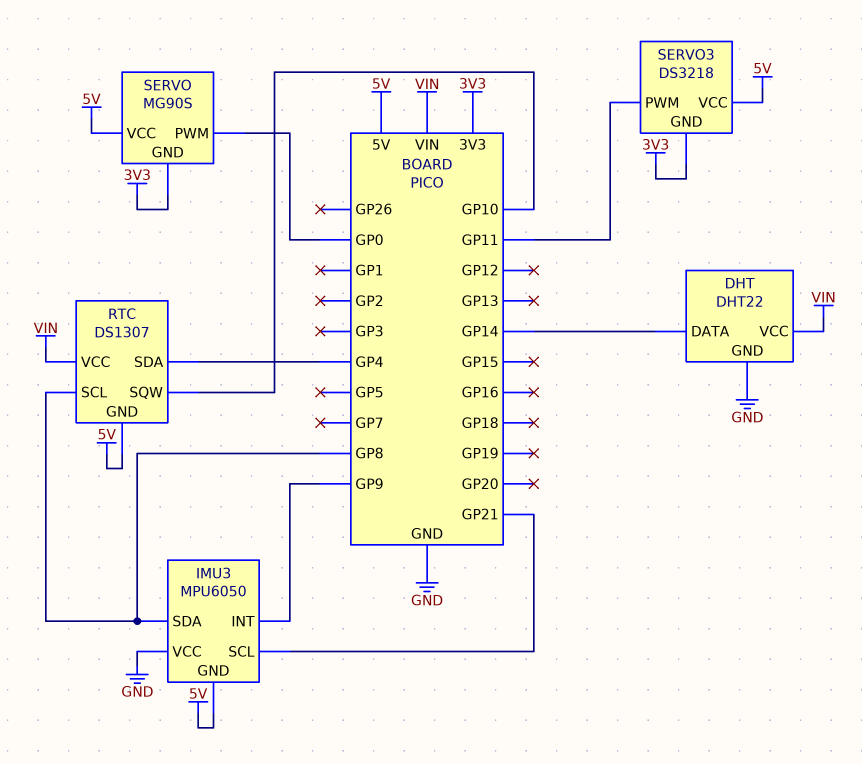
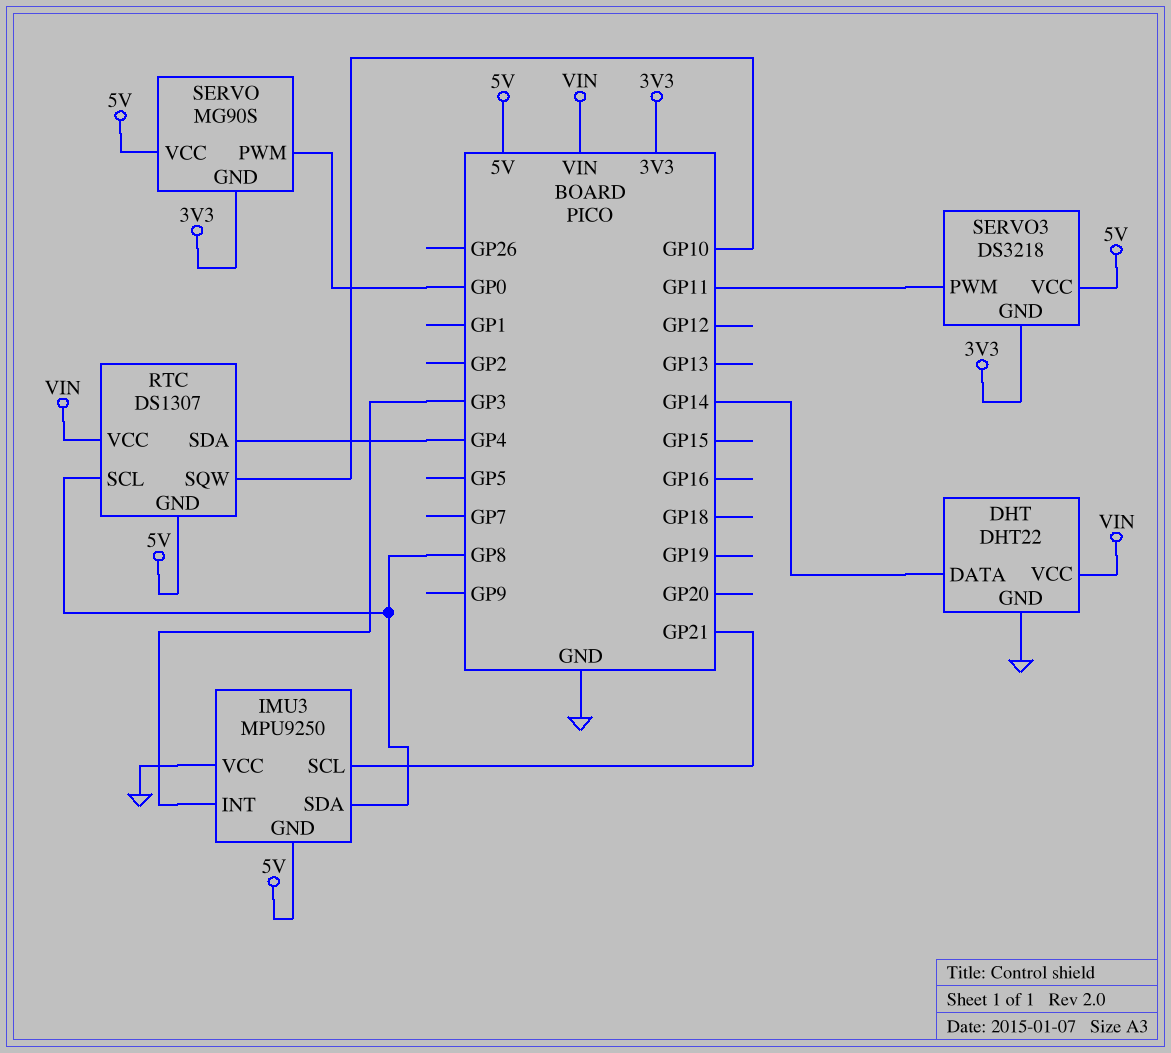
IMU3: MPU6050 -> MPU9250
IMU3 pin INT: GP9 -> GP3

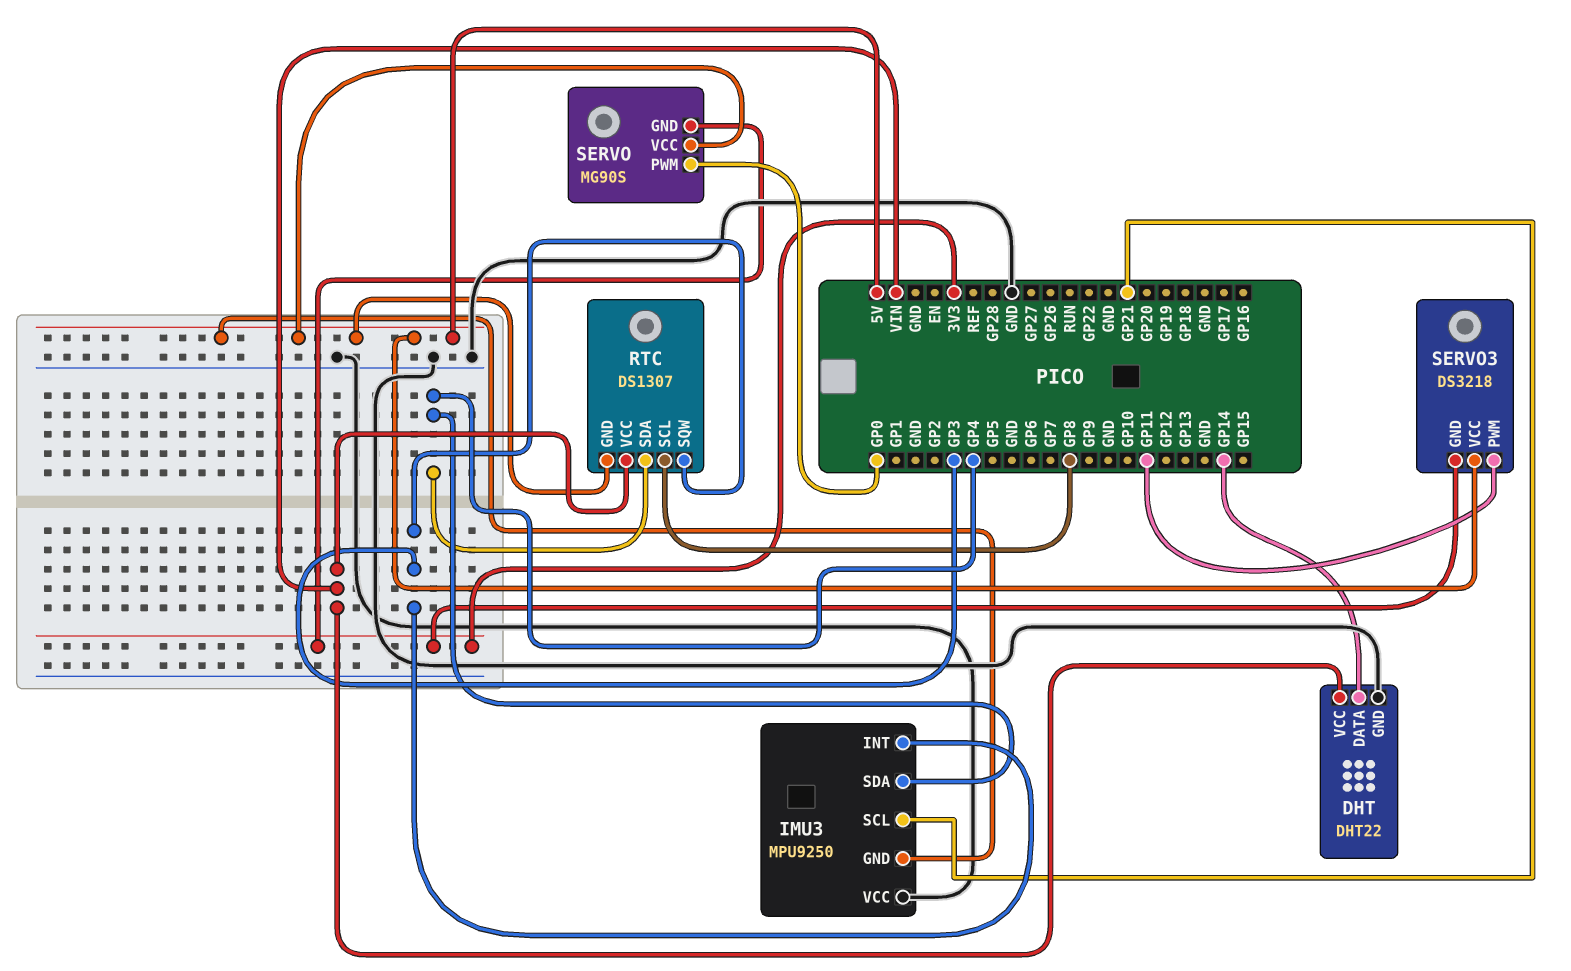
IMU3 pin SDA: GP8 -> GP4
RTC pin SQW: GP10 -> GP3

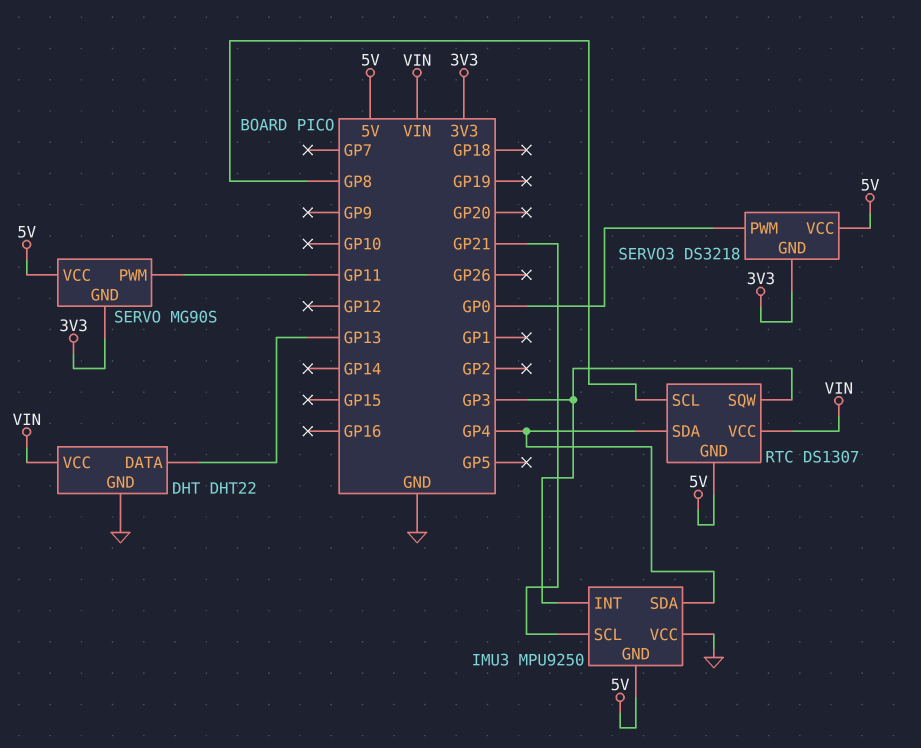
DHT pin DATA: GP14 -> GP13
SERVO pin PWM: GP0 -> GP11
SERVO3 pin PWM: GP11 -> GP0

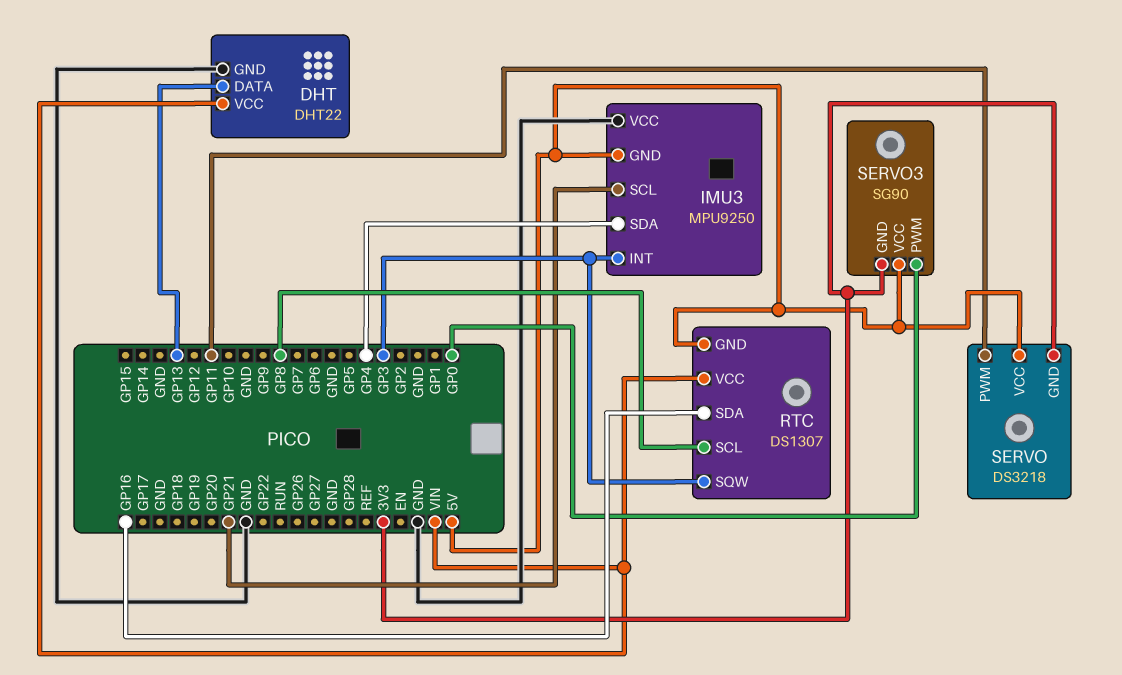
RTC pin SDA: GP4 -> GP16
SERVO: MG90S -> DS3218
SERVO3: DS3218 -> SG90

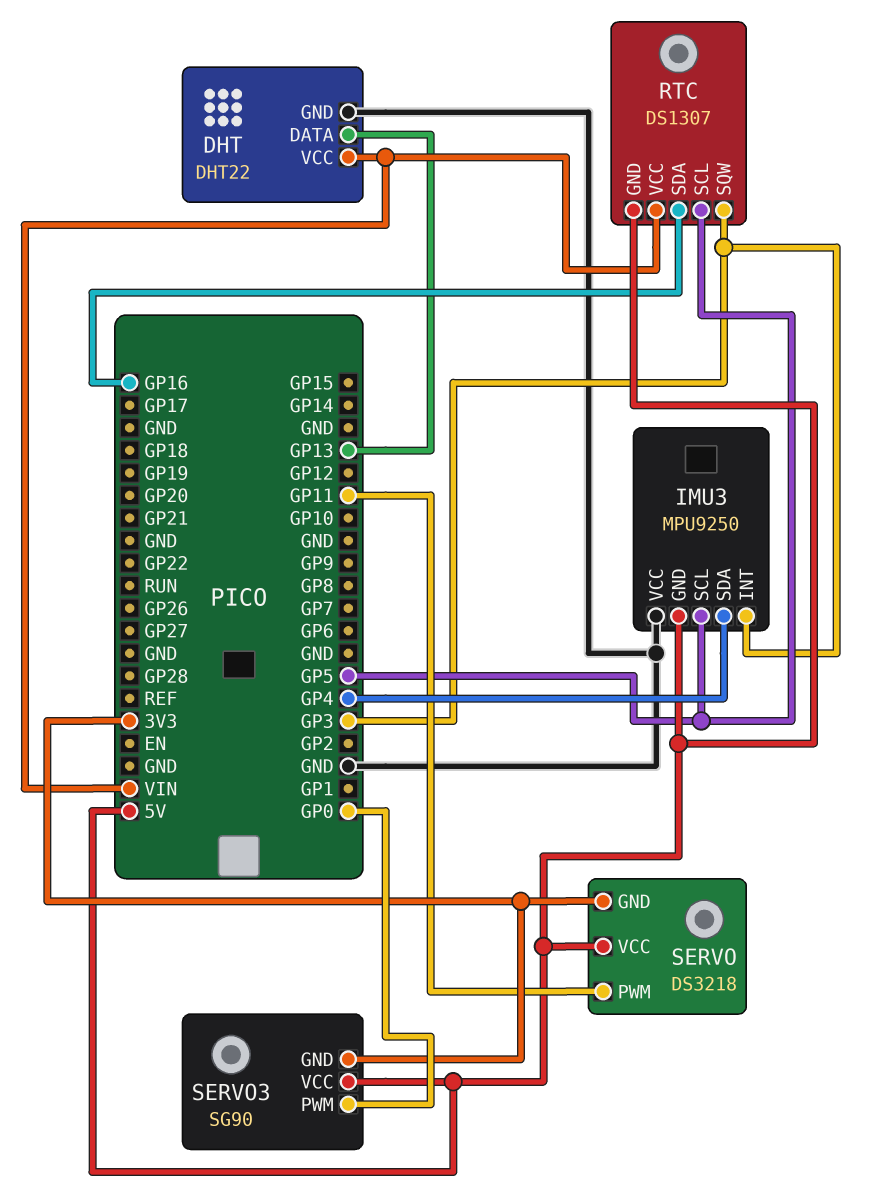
IMU3 pin SCL: GP21 -> GP5
RTC pin SCL: GP8 -> GP5

